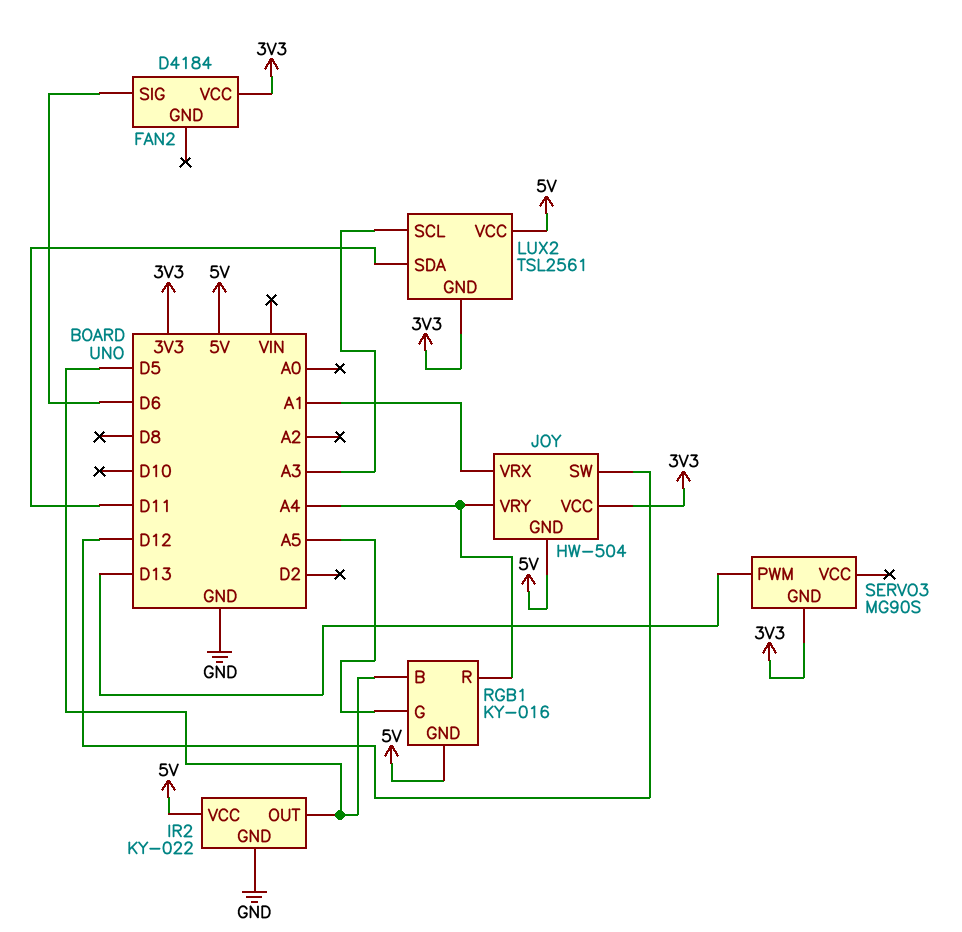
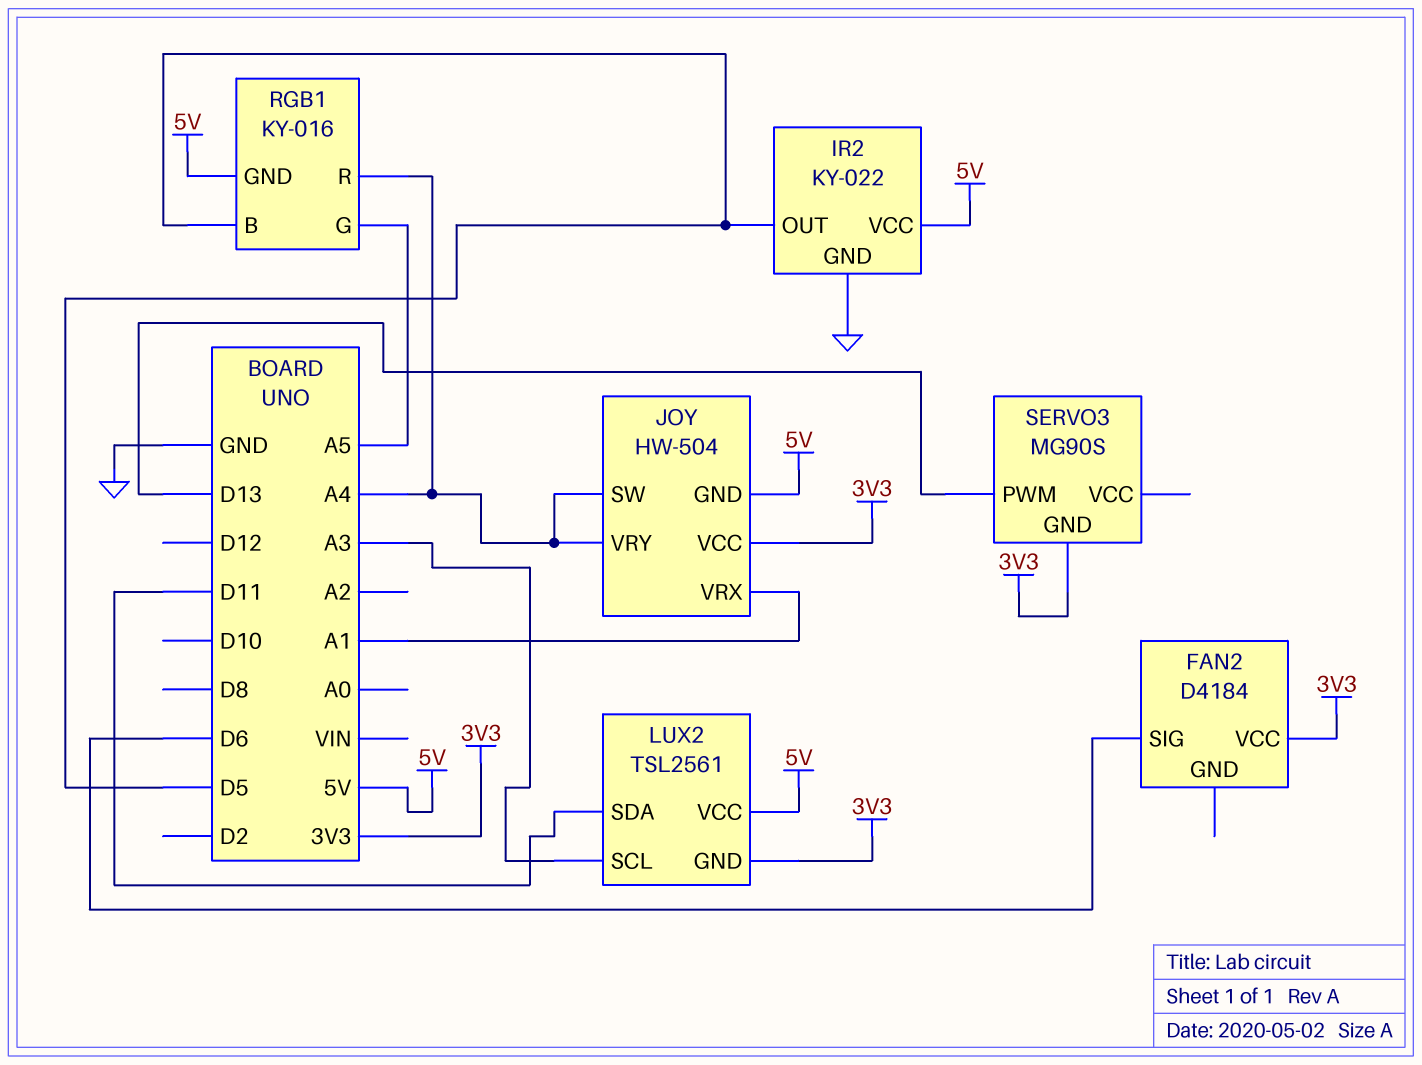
JOY pin SW: D12 -> A4

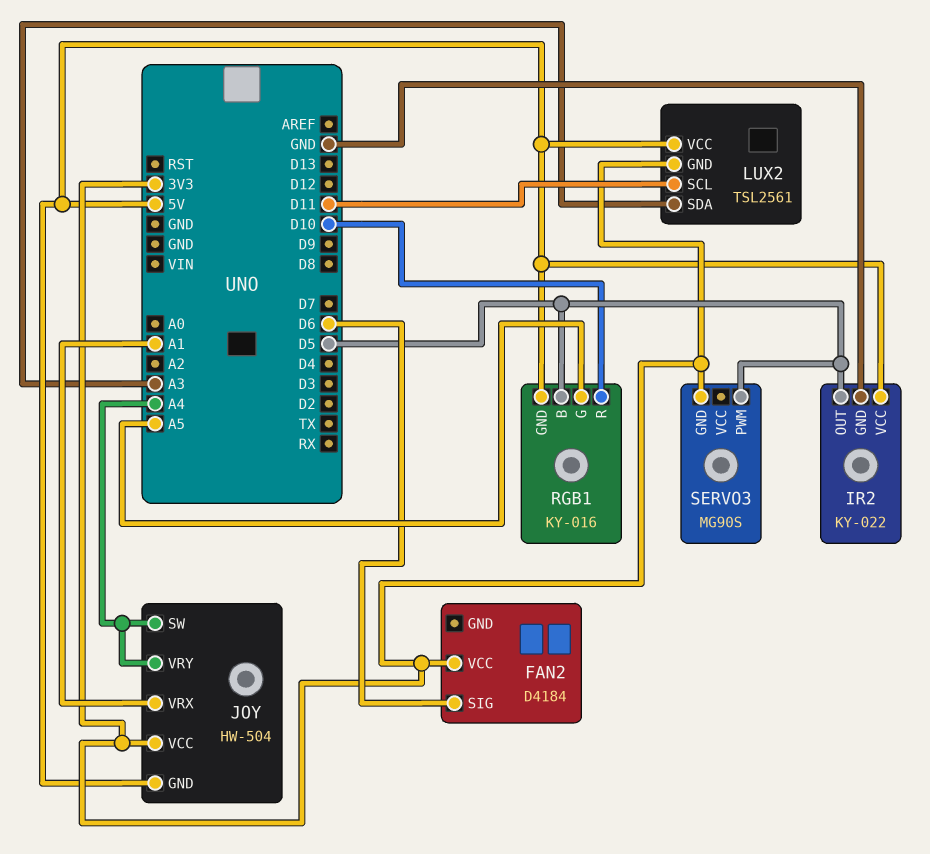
LUX2 pin SCL: A3 -> D11
LUX2 pin SDA: D11 -> A3
RGB1 pin R: A4 -> D10
SERVO3 pin PWM: D13 -> D5

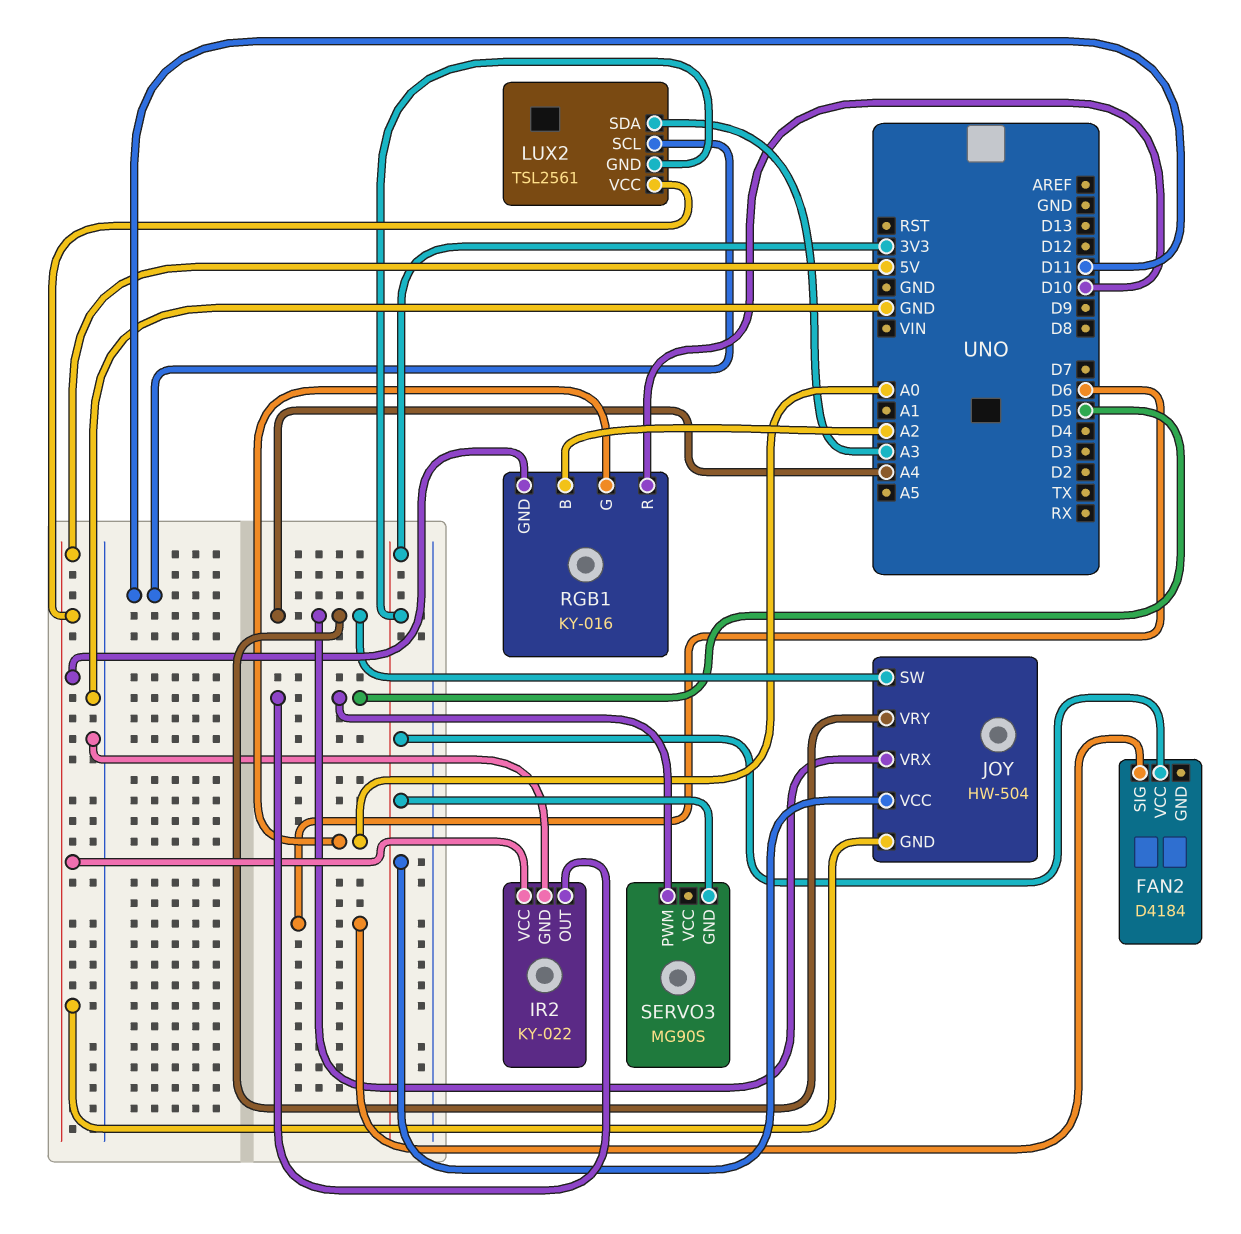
JOY pin VRX: A1 -> A4
RGB1 pin B: D5 -> A2
RGB1 pin G: A5 -> A0

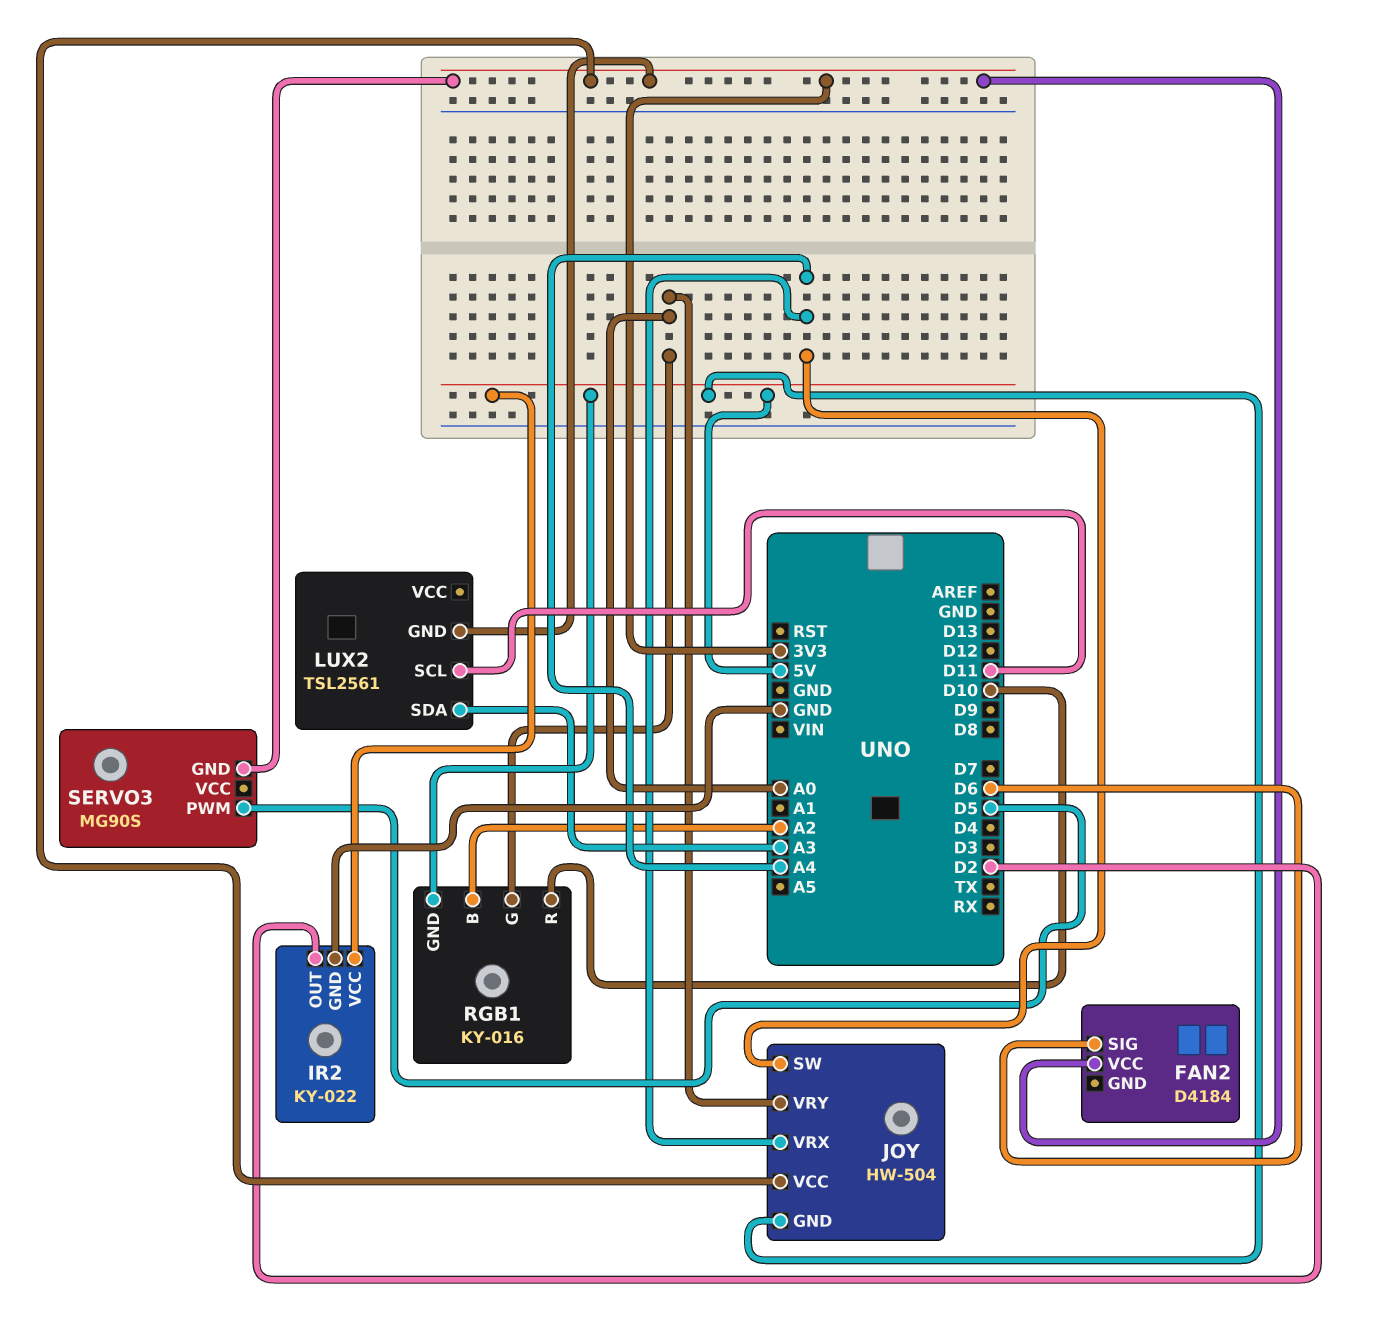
IR2 pin OUT: D5 -> D2
JOY pin VRY: A4 -> A0
LUX2 pin VCC: 5V -> none

